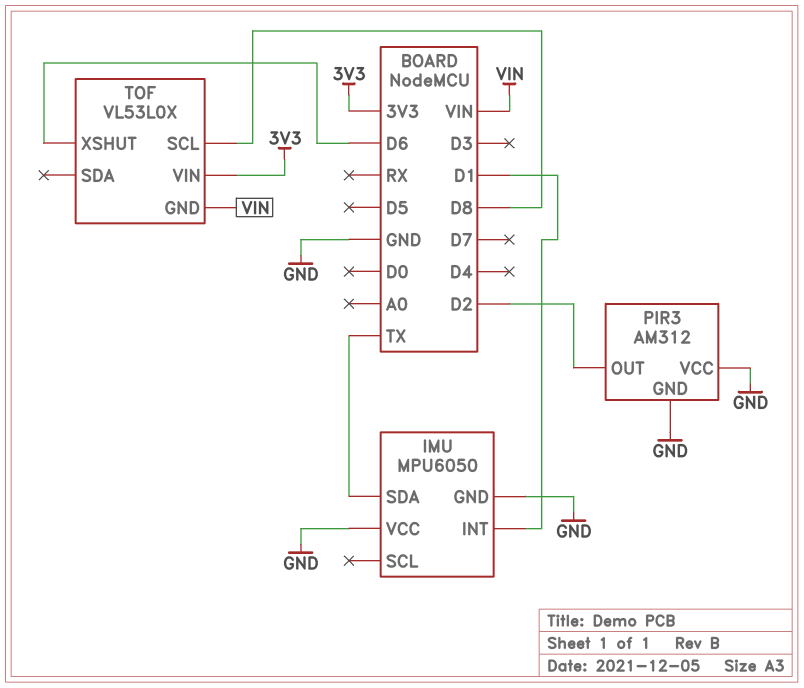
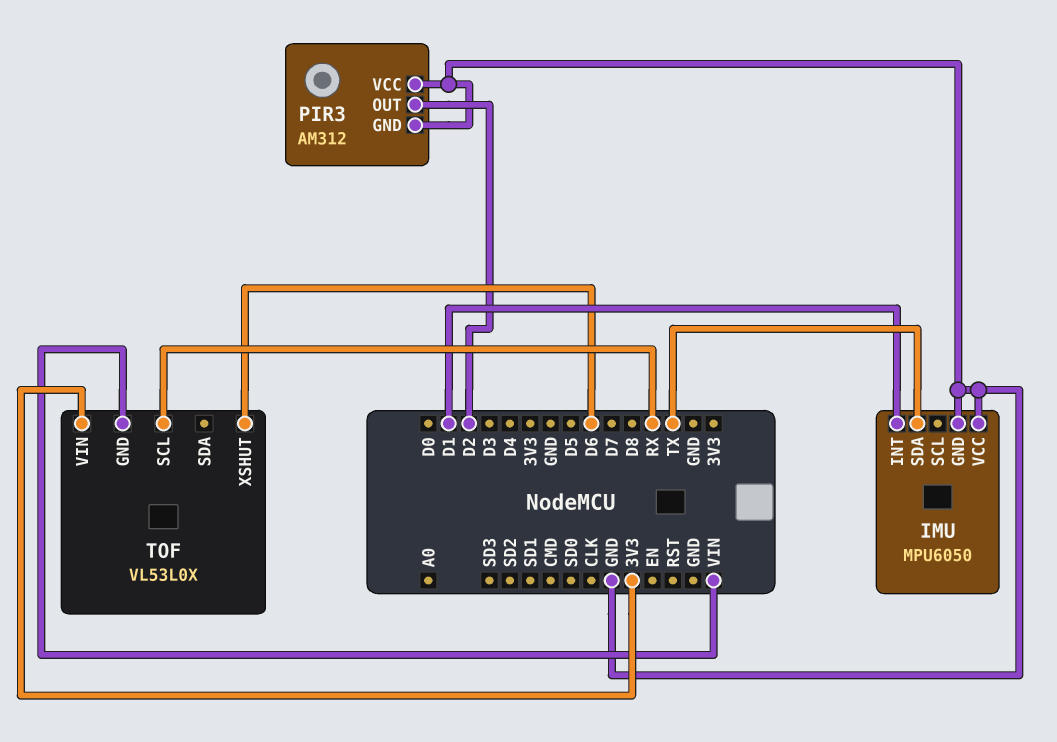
TOF pin SCL: D8 -> RX

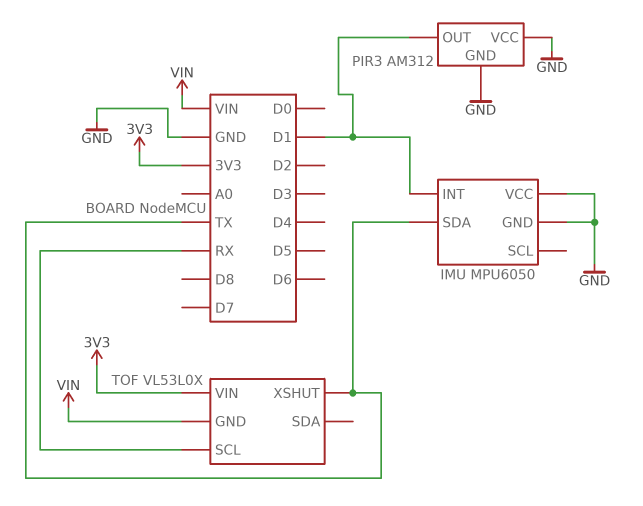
PIR3 pin OUT: D2 -> D1
TOF pin XSHUT: D6 -> TX

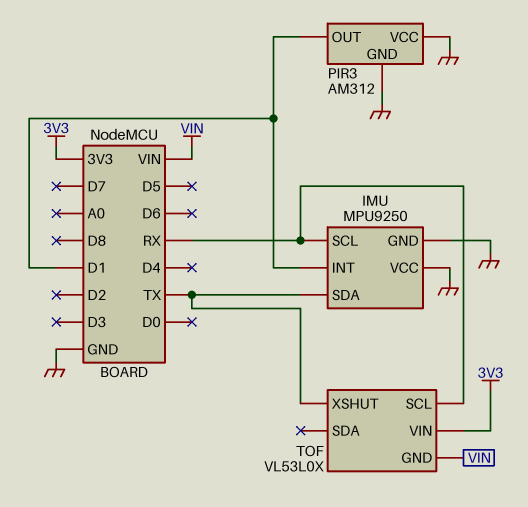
IMU: MPU6050 -> MPU9250
IMU pin SCL: none -> RX

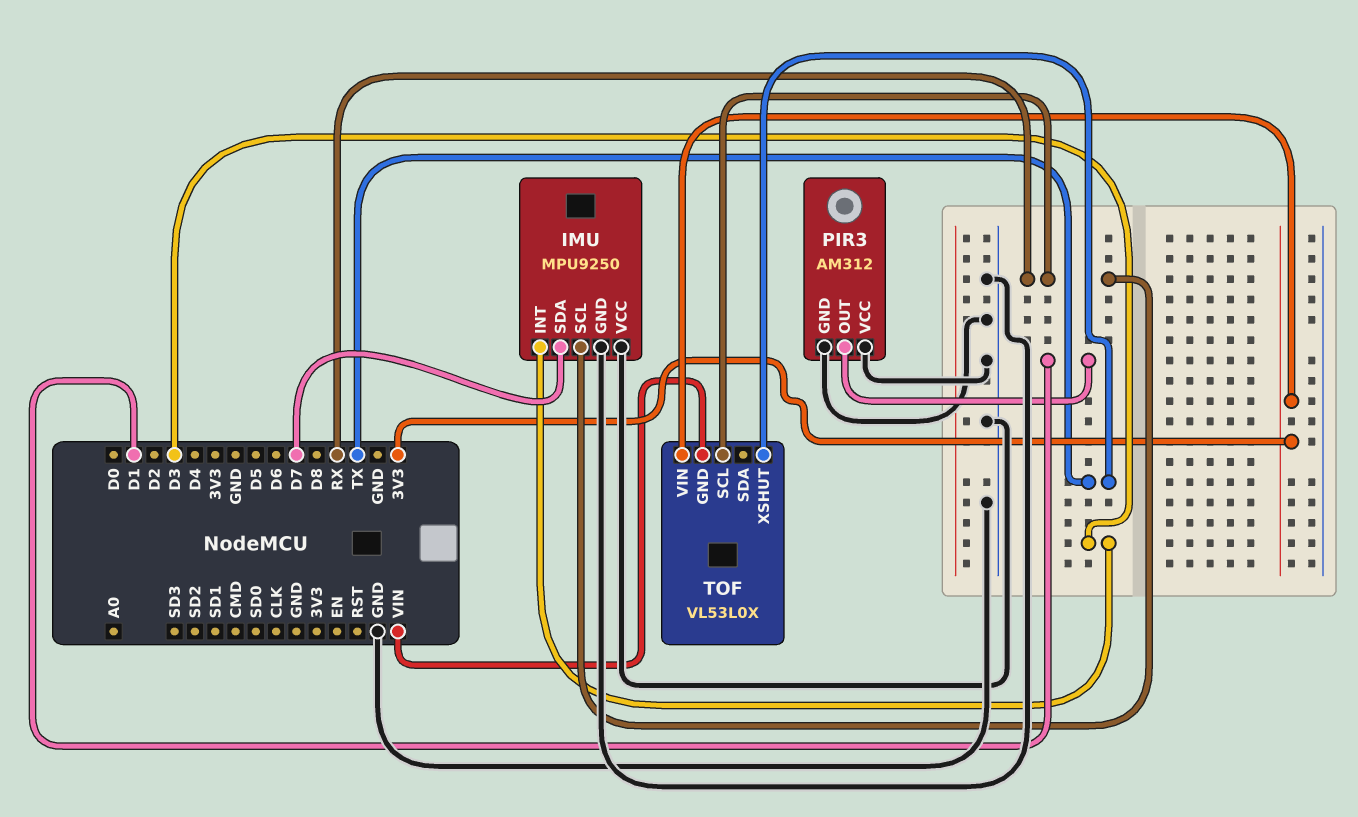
IMU pin INT: D1 -> D3
IMU pin SDA: TX -> D7

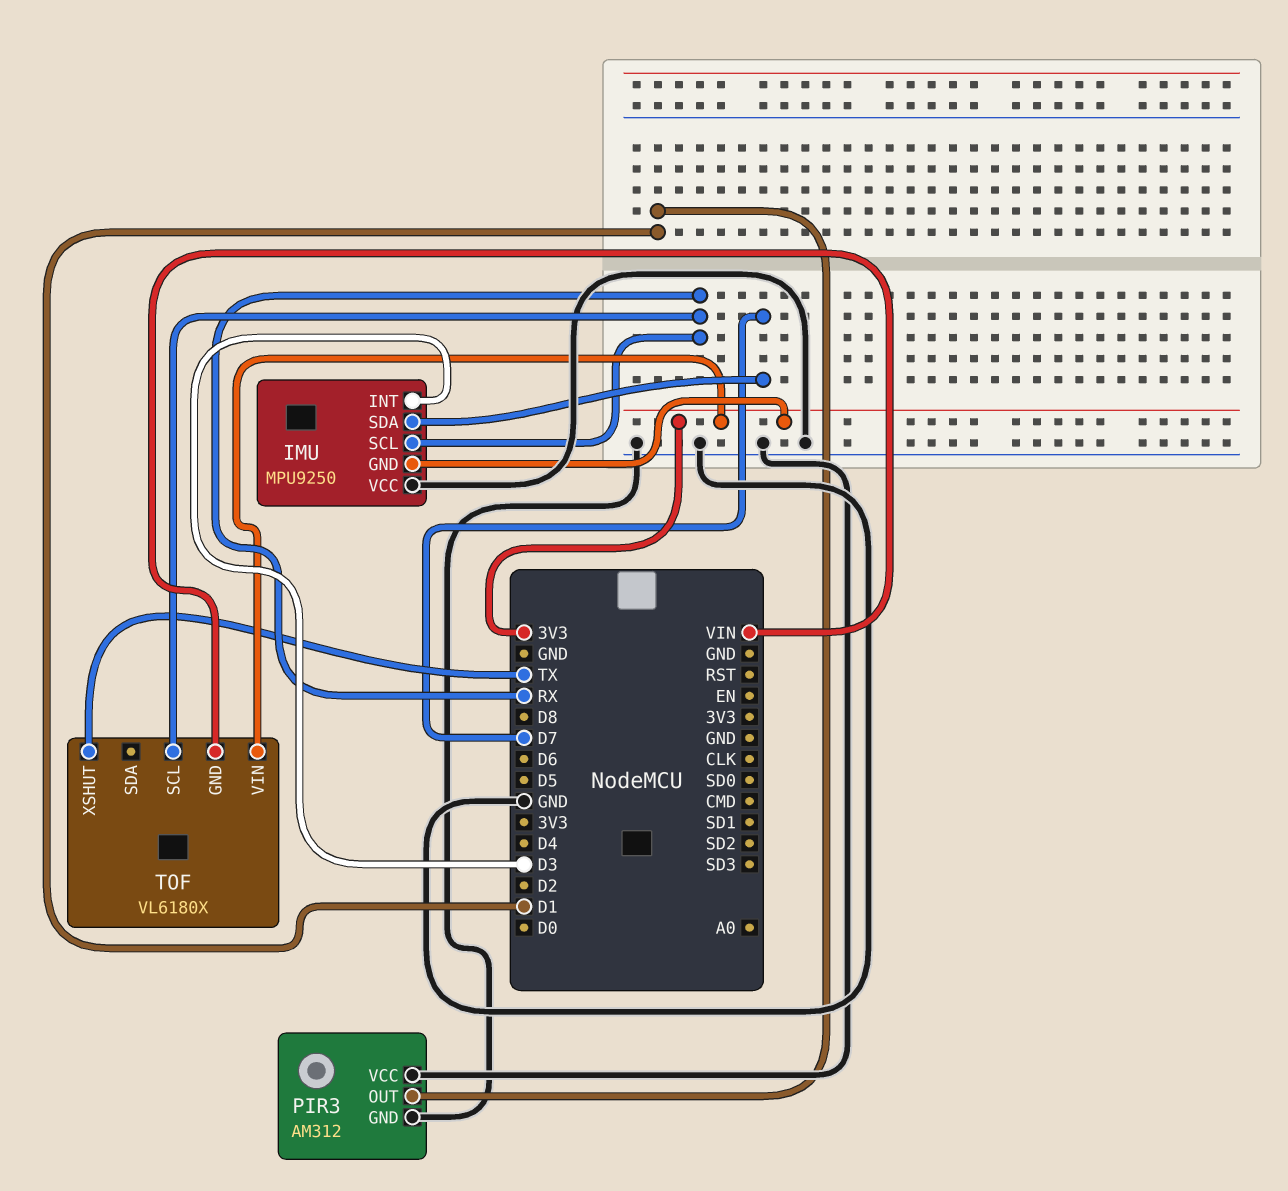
IMU pin GND: GND -> 3V3
TOF: VL53L0X -> VL6180X

